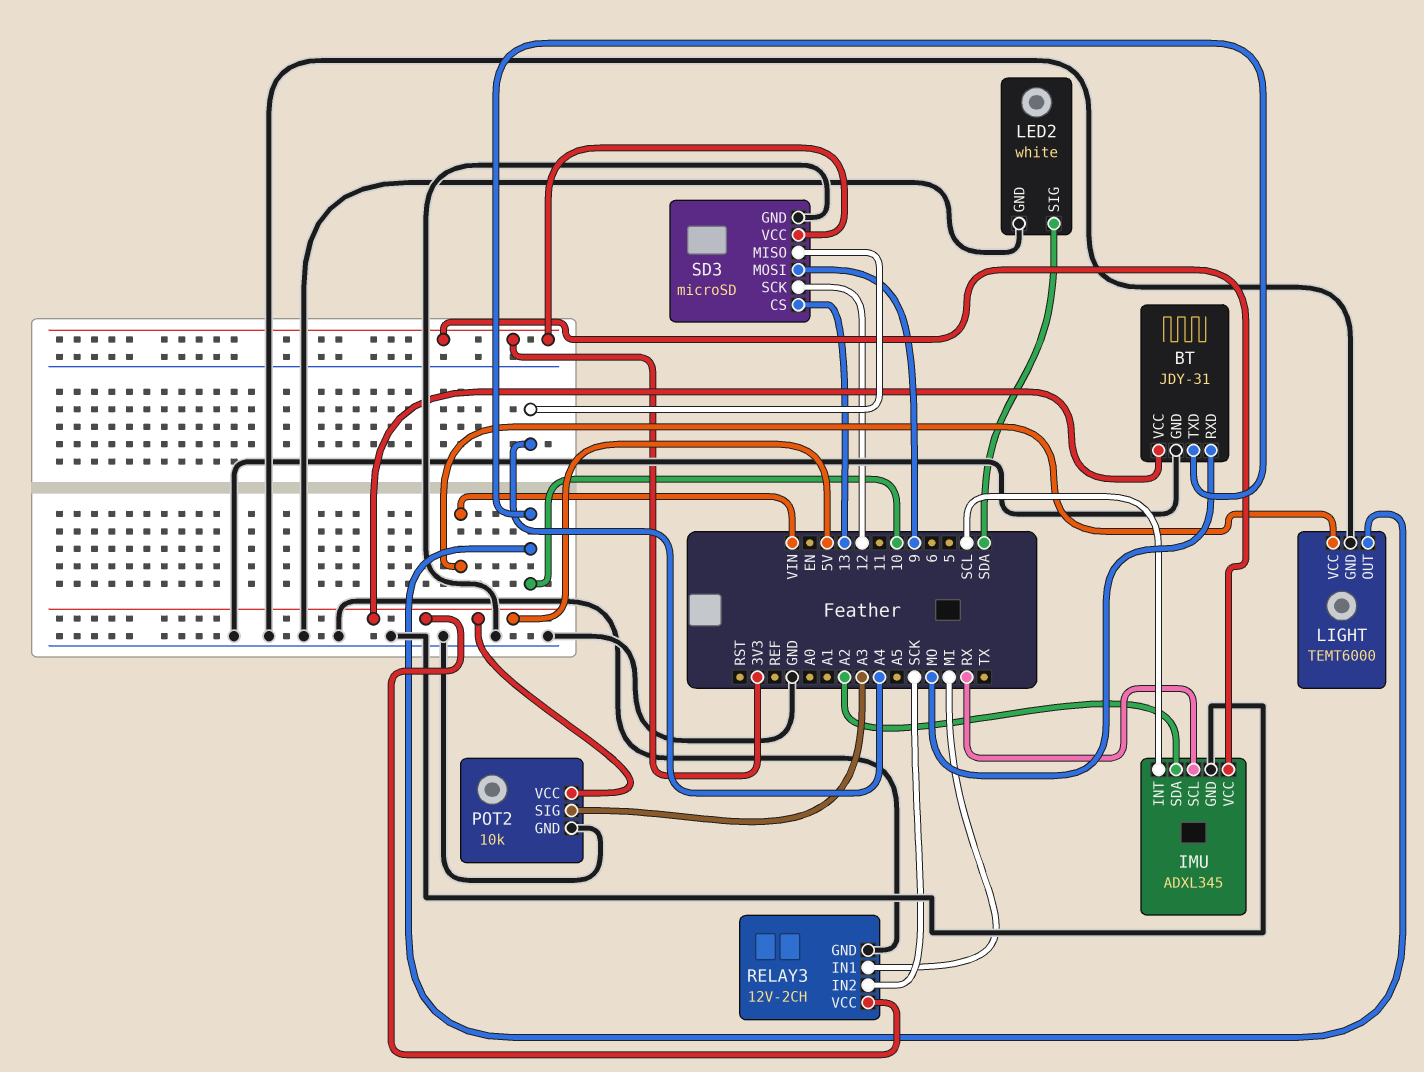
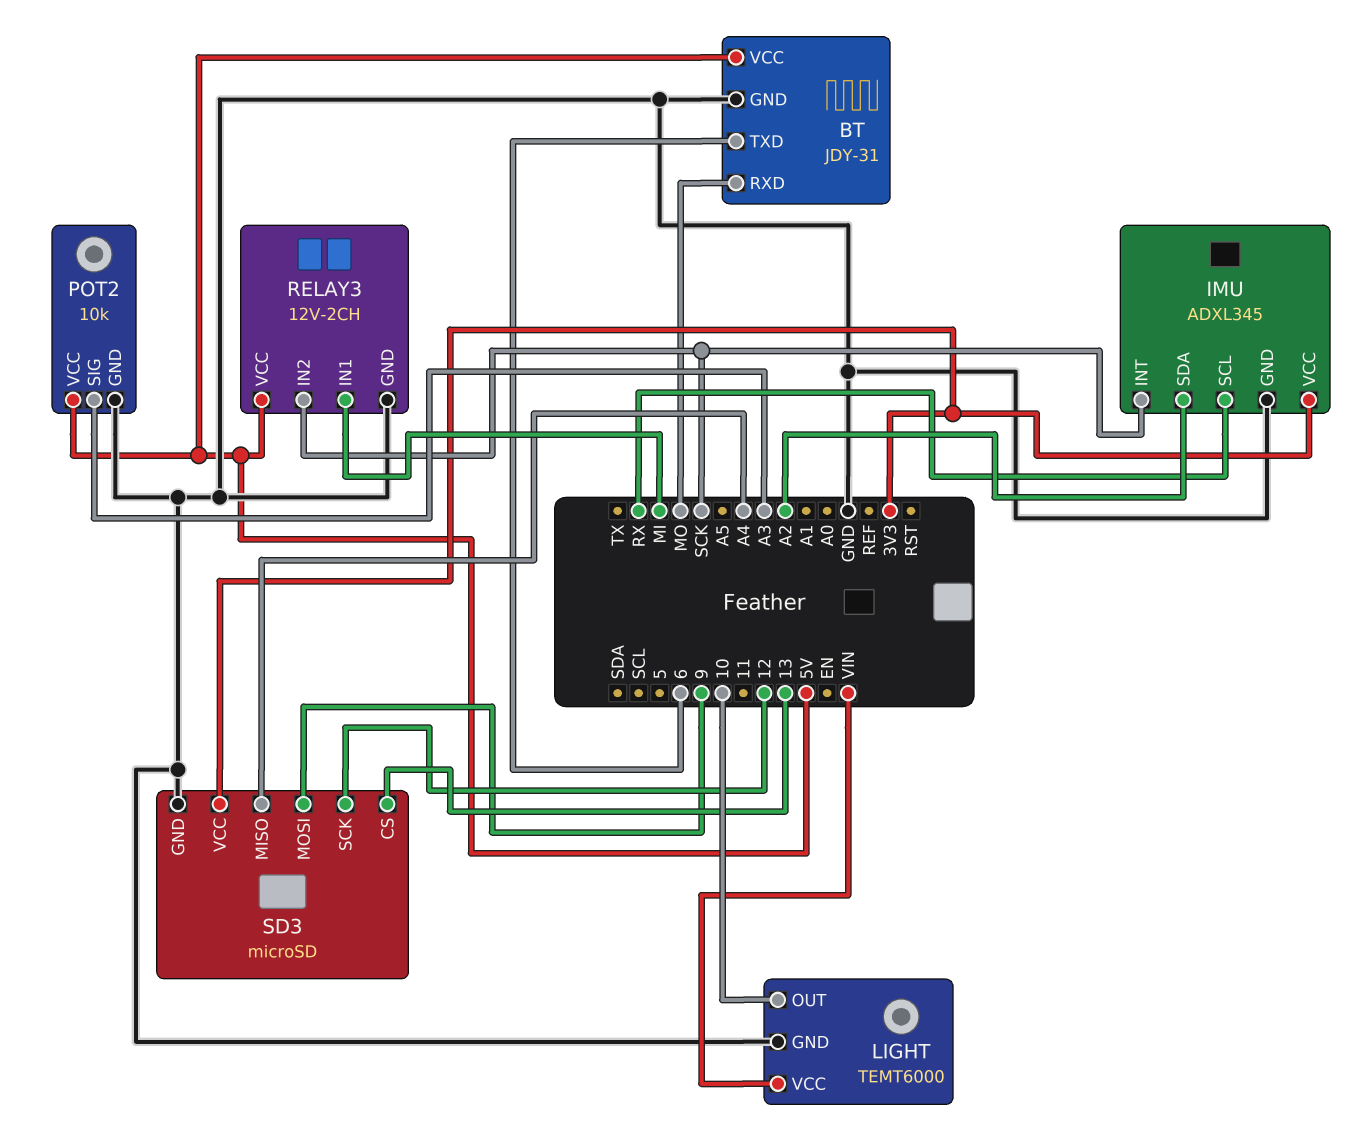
BT pin TXD: 10 -> 6
IMU pin INT: SCL -> SCK
LED2: white -> none
LED2 pin GND: GND -> none
LED2 pin SIG: SDA -> none

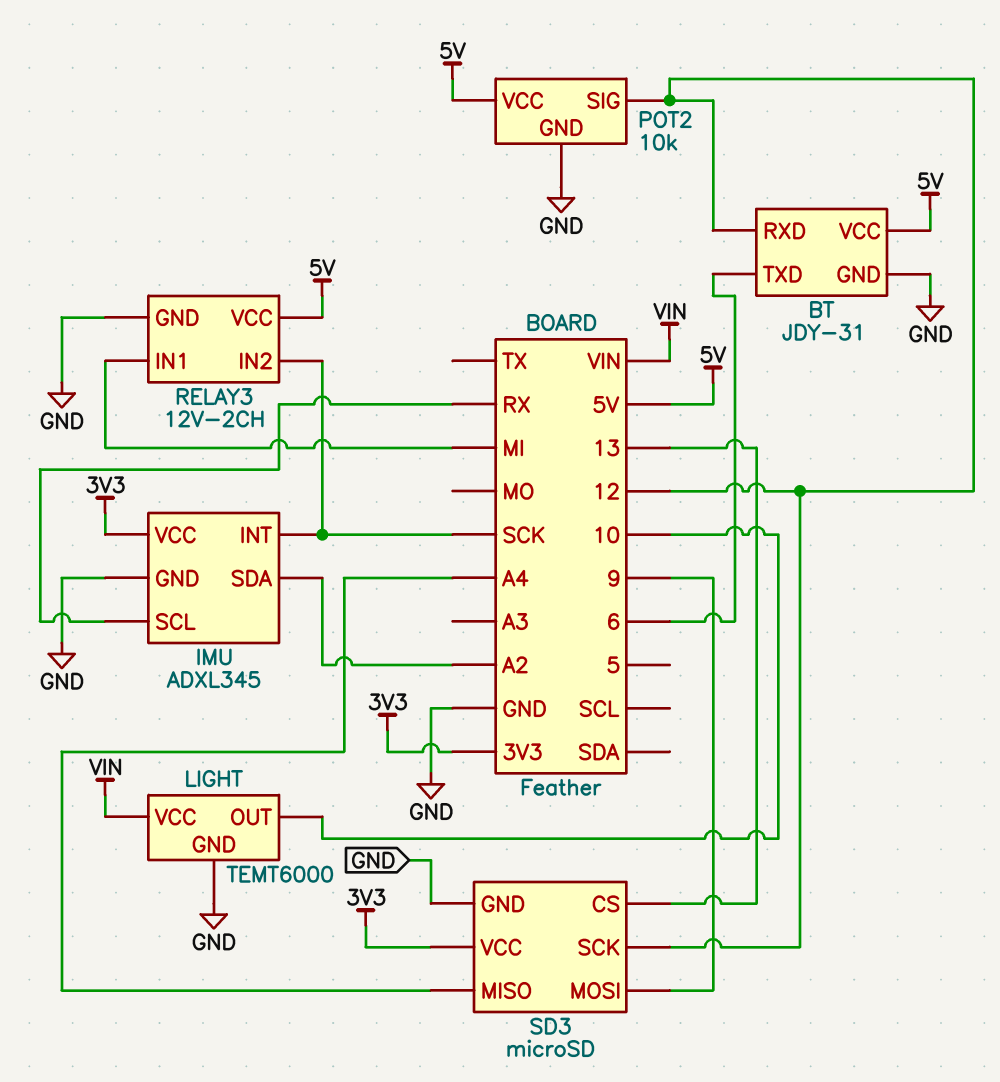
BT pin RXD: MO -> 12
POT2 pin SIG: A3 -> 12

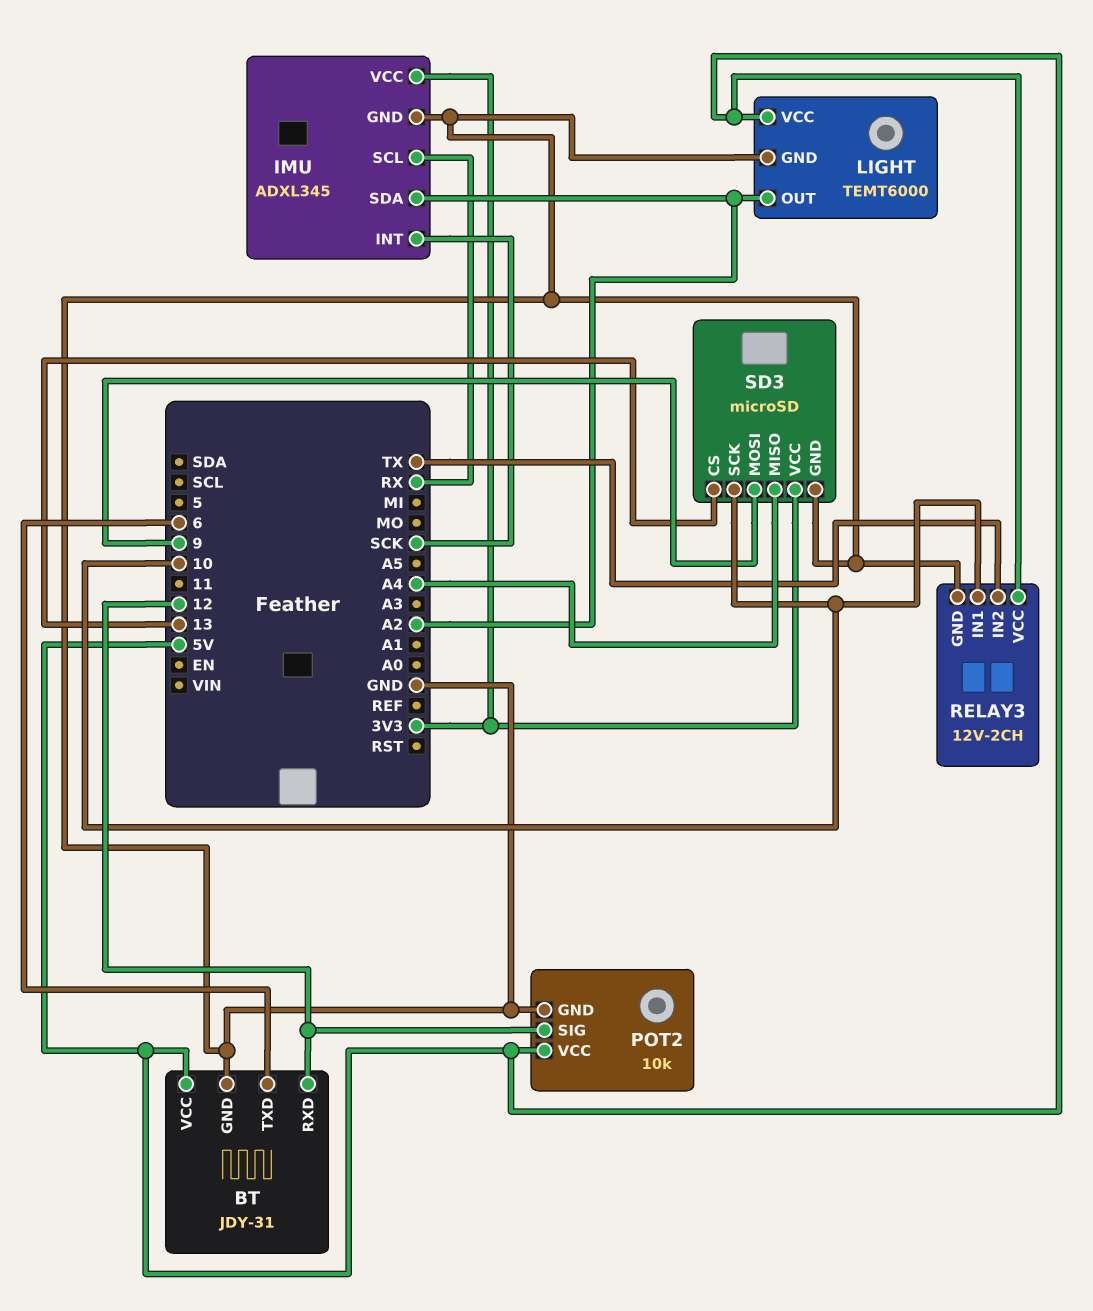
LIGHT pin OUT: 10 -> A2
LIGHT pin VCC: VIN -> 5V
RELAY3 pin IN1: MI -> 10
RELAY3 pin IN2: SCK -> TX
SD3 pin SCK: 12 -> 10

